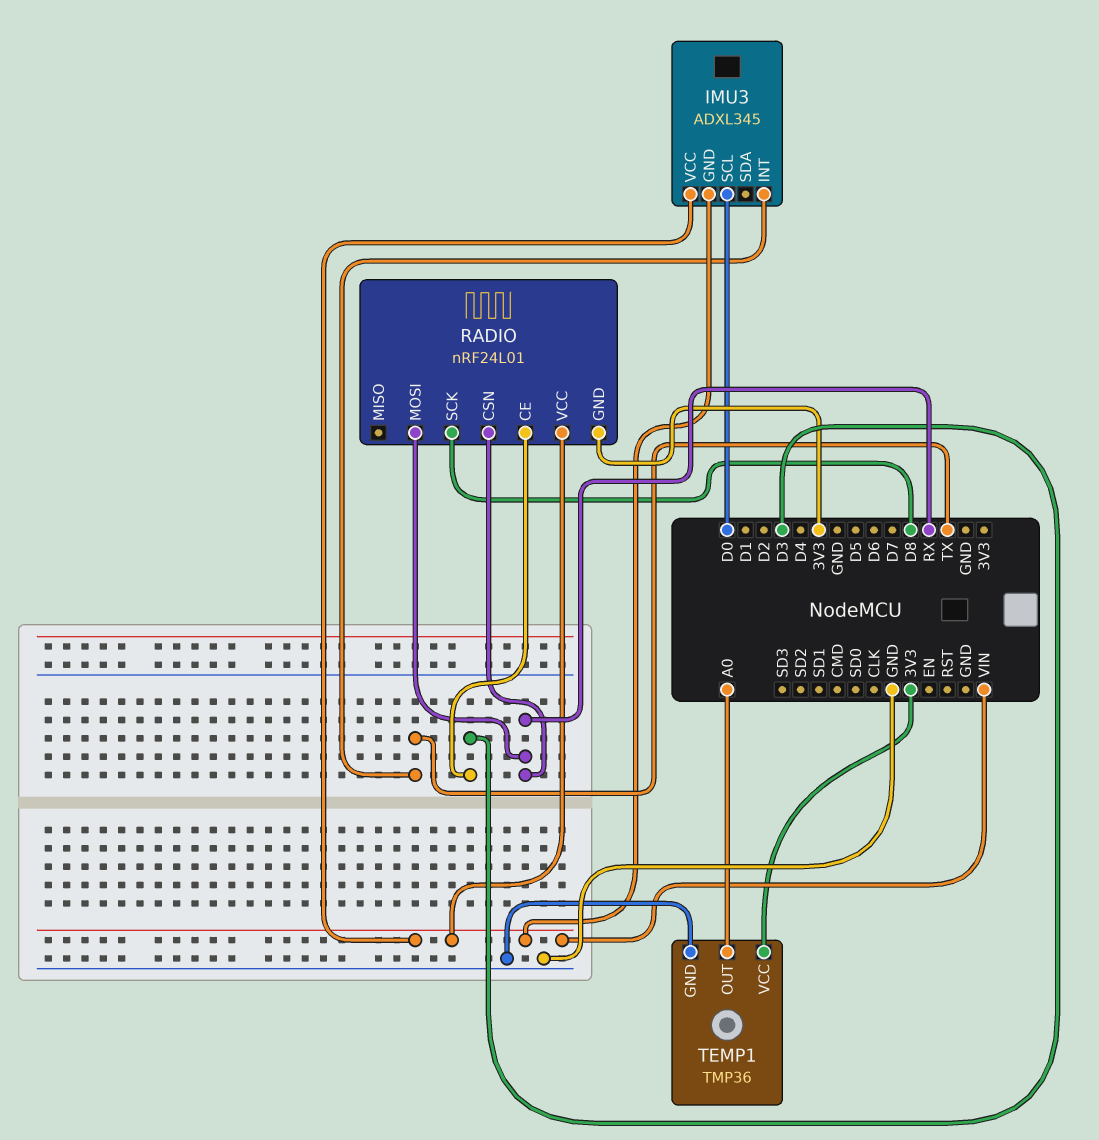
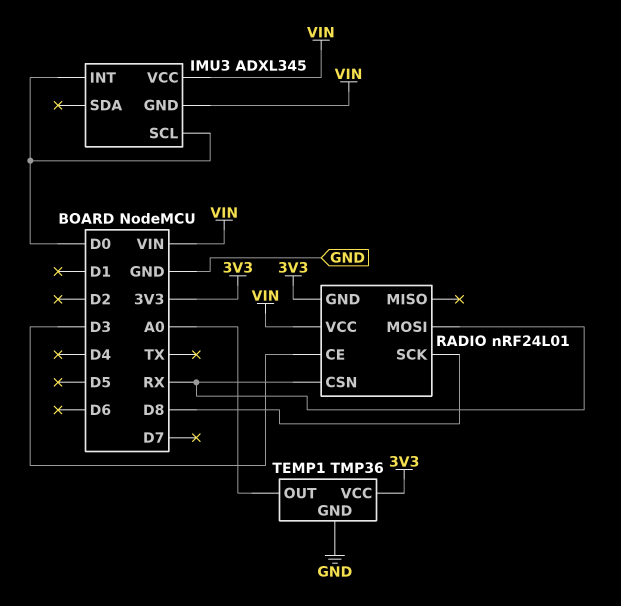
IMU3 pin INT: TX -> D0

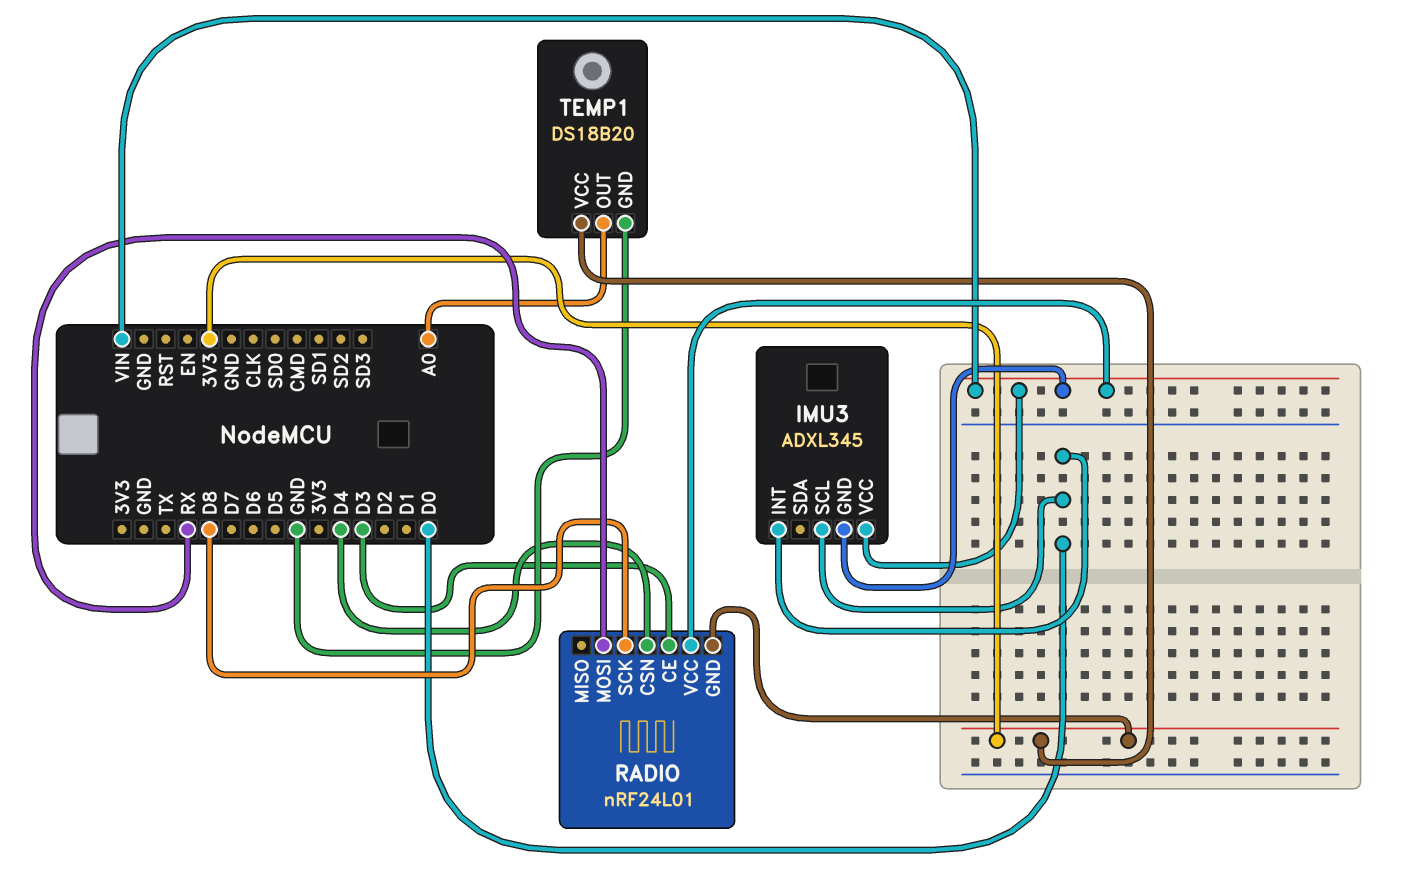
RADIO pin CSN: RX -> D4
TEMP1: TMP36 -> DS18B20

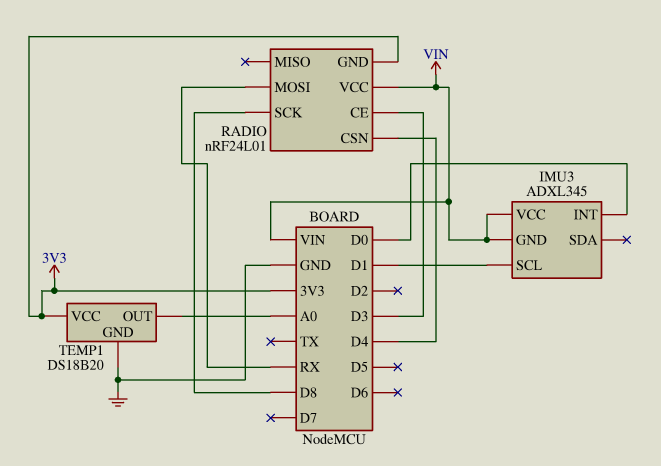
IMU3 pin SCL: D0 -> D1

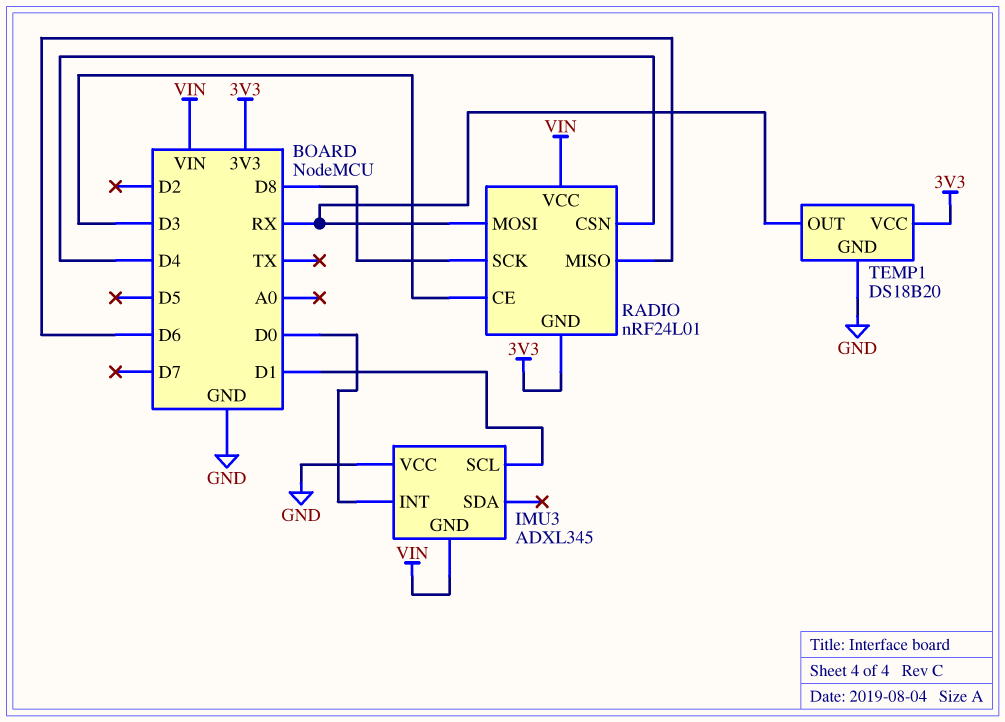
IMU3 pin VCC: VIN -> GND
RADIO pin MISO: none -> D6
TEMP1 pin OUT: A0 -> RX

